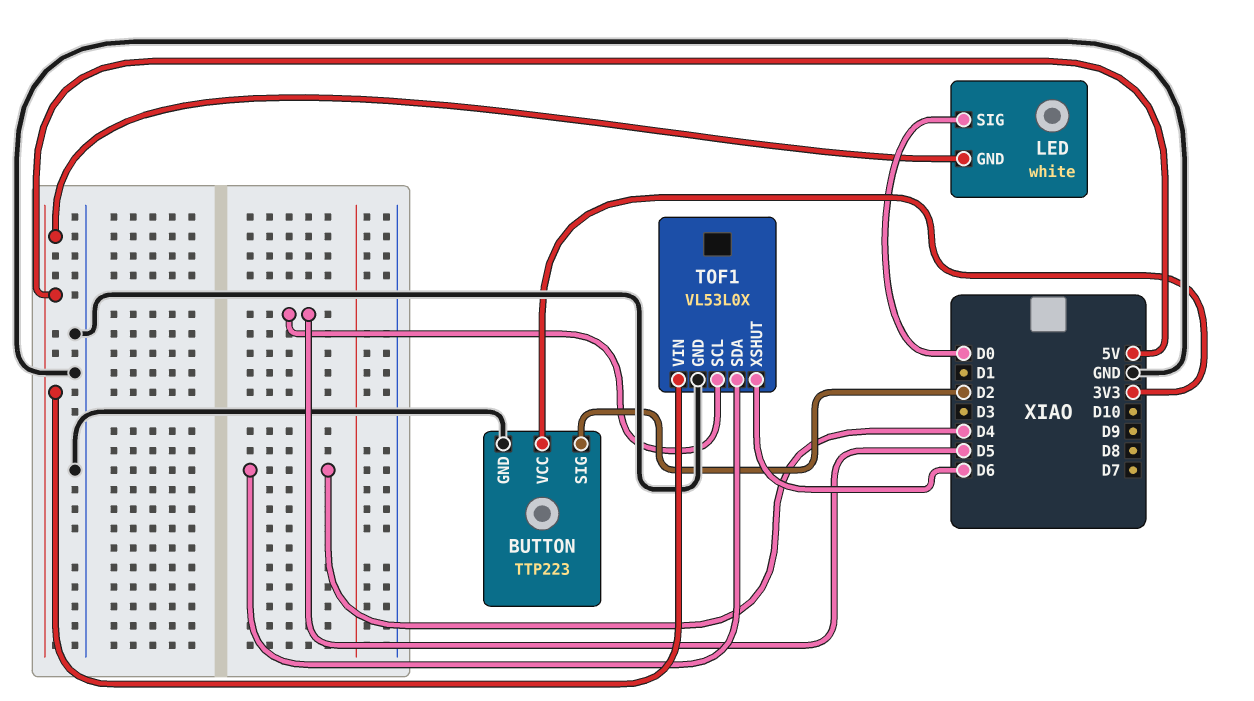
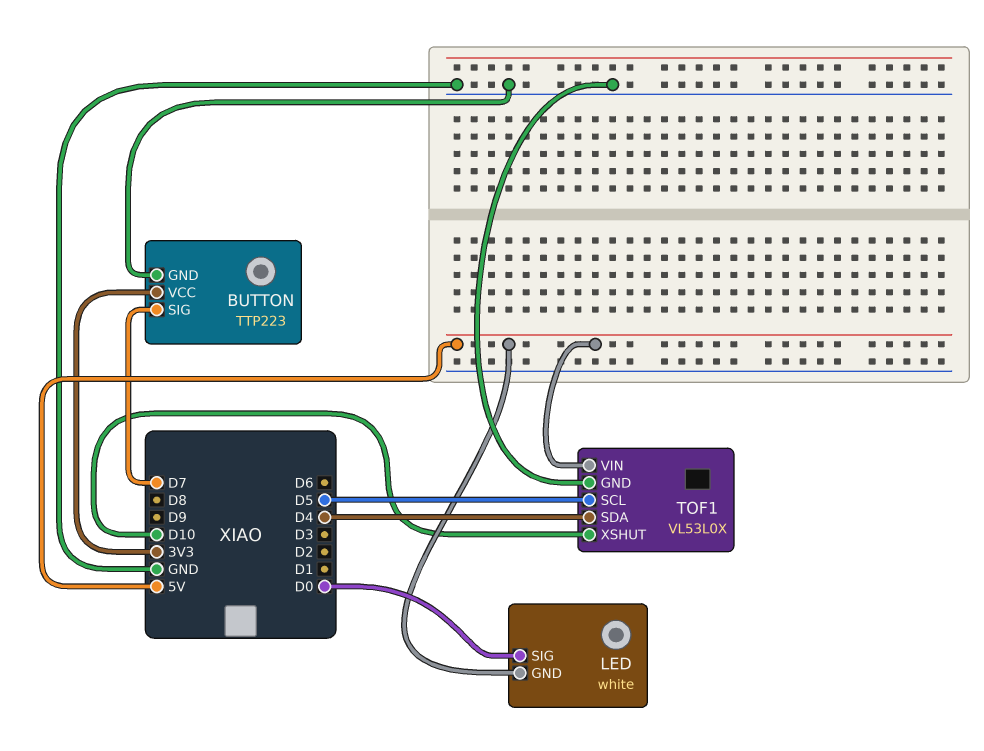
BUTTON pin SIG: D2 -> D7
TOF1 pin XSHUT: D6 -> D10

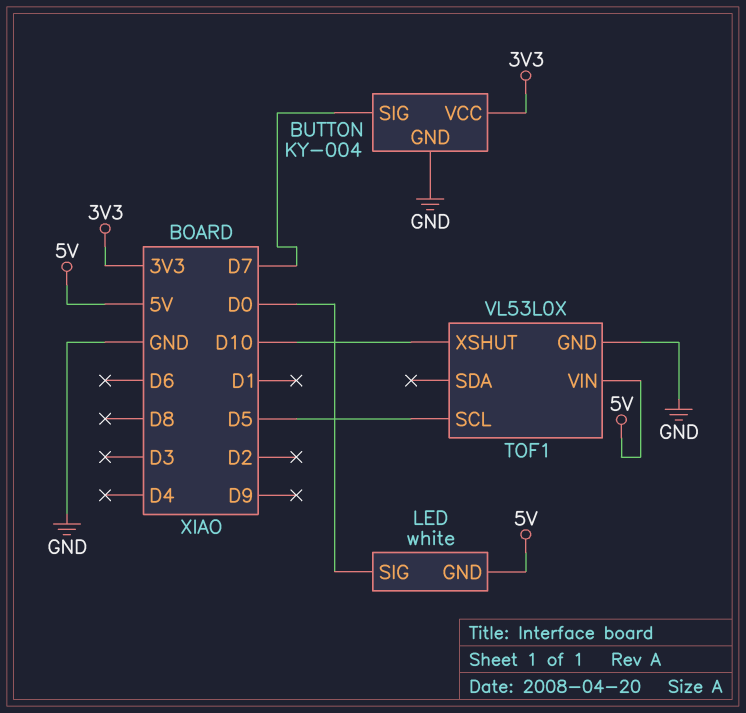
BUTTON: TTP223 -> KY-004
TOF1 pin SDA: D4 -> none

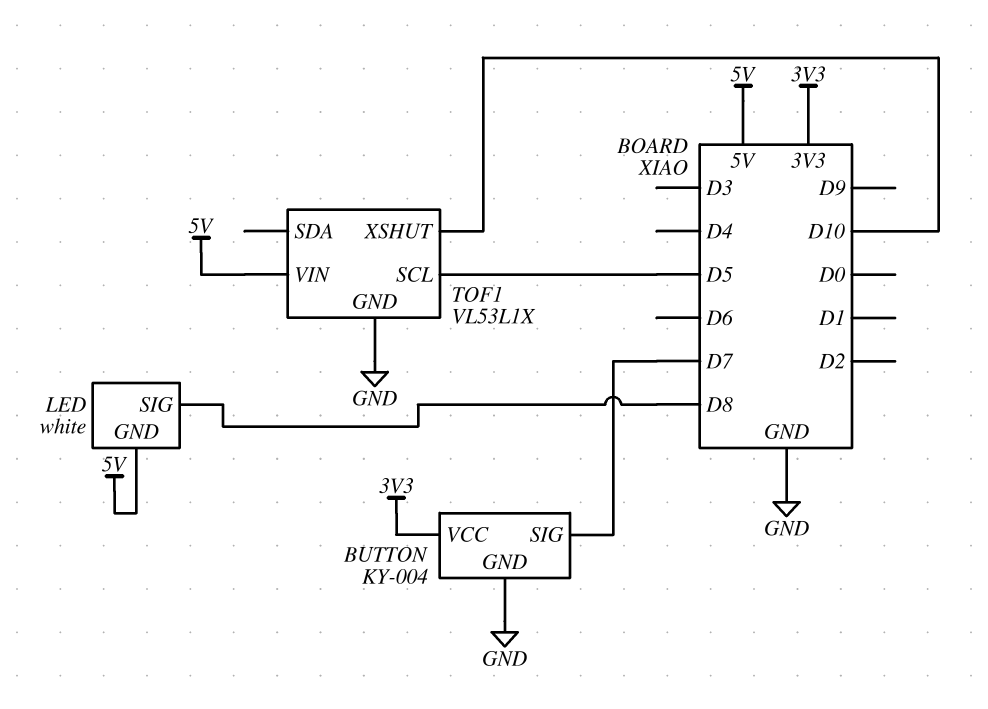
LED pin SIG: D0 -> D8
TOF1: VL53L0X -> VL53L1X

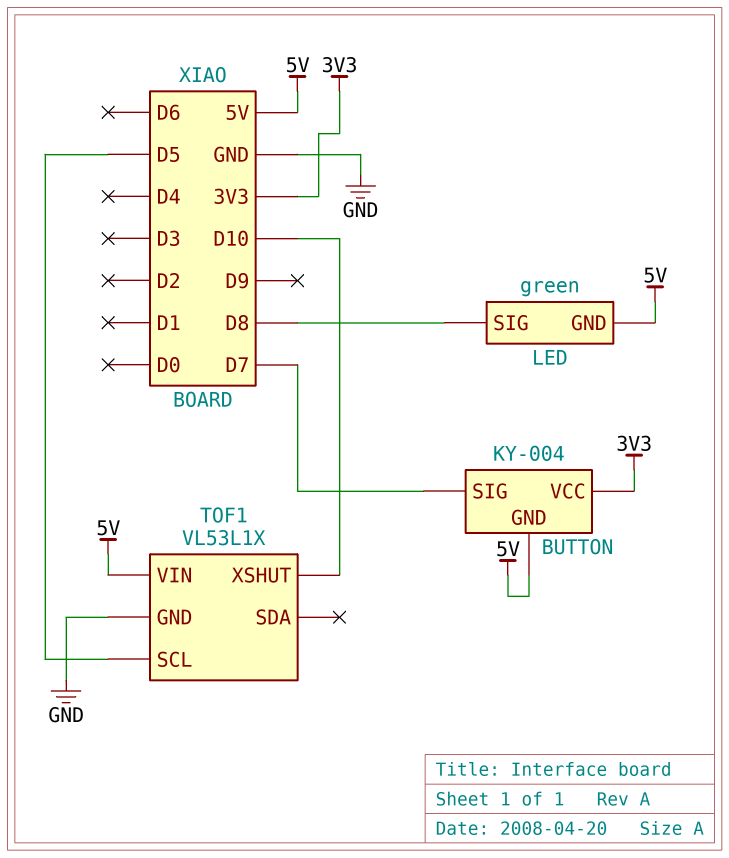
BUTTON pin GND: GND -> 5V
LED: white -> green

